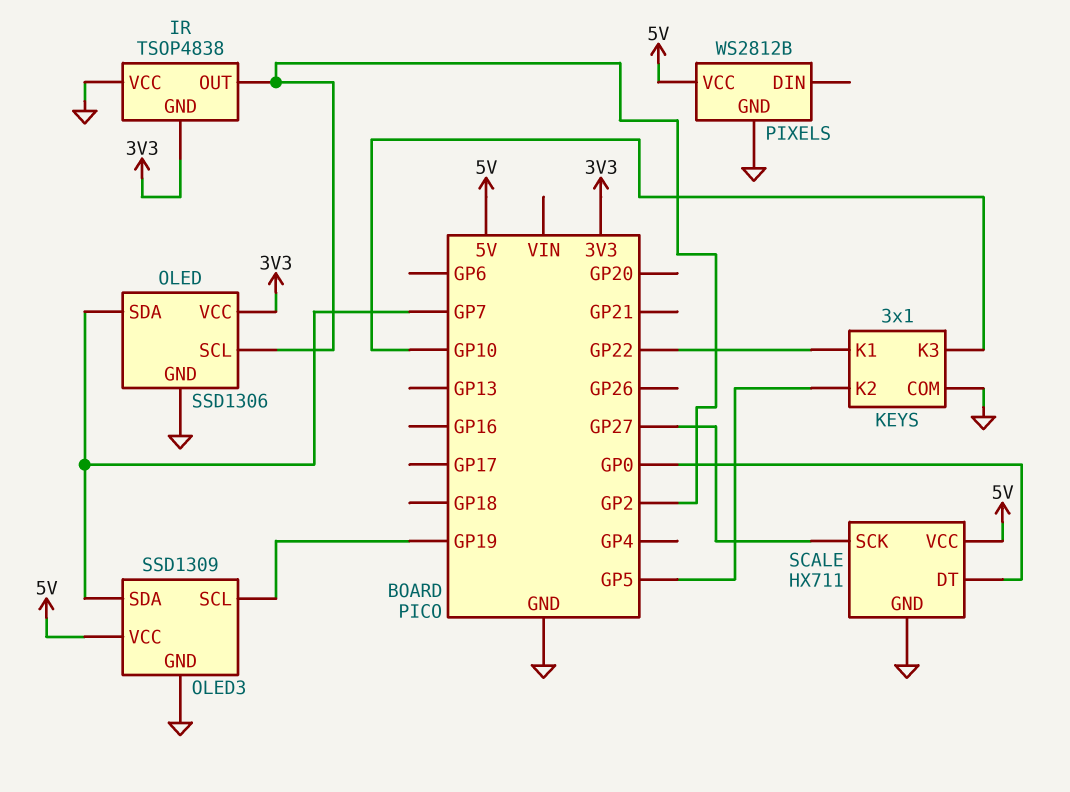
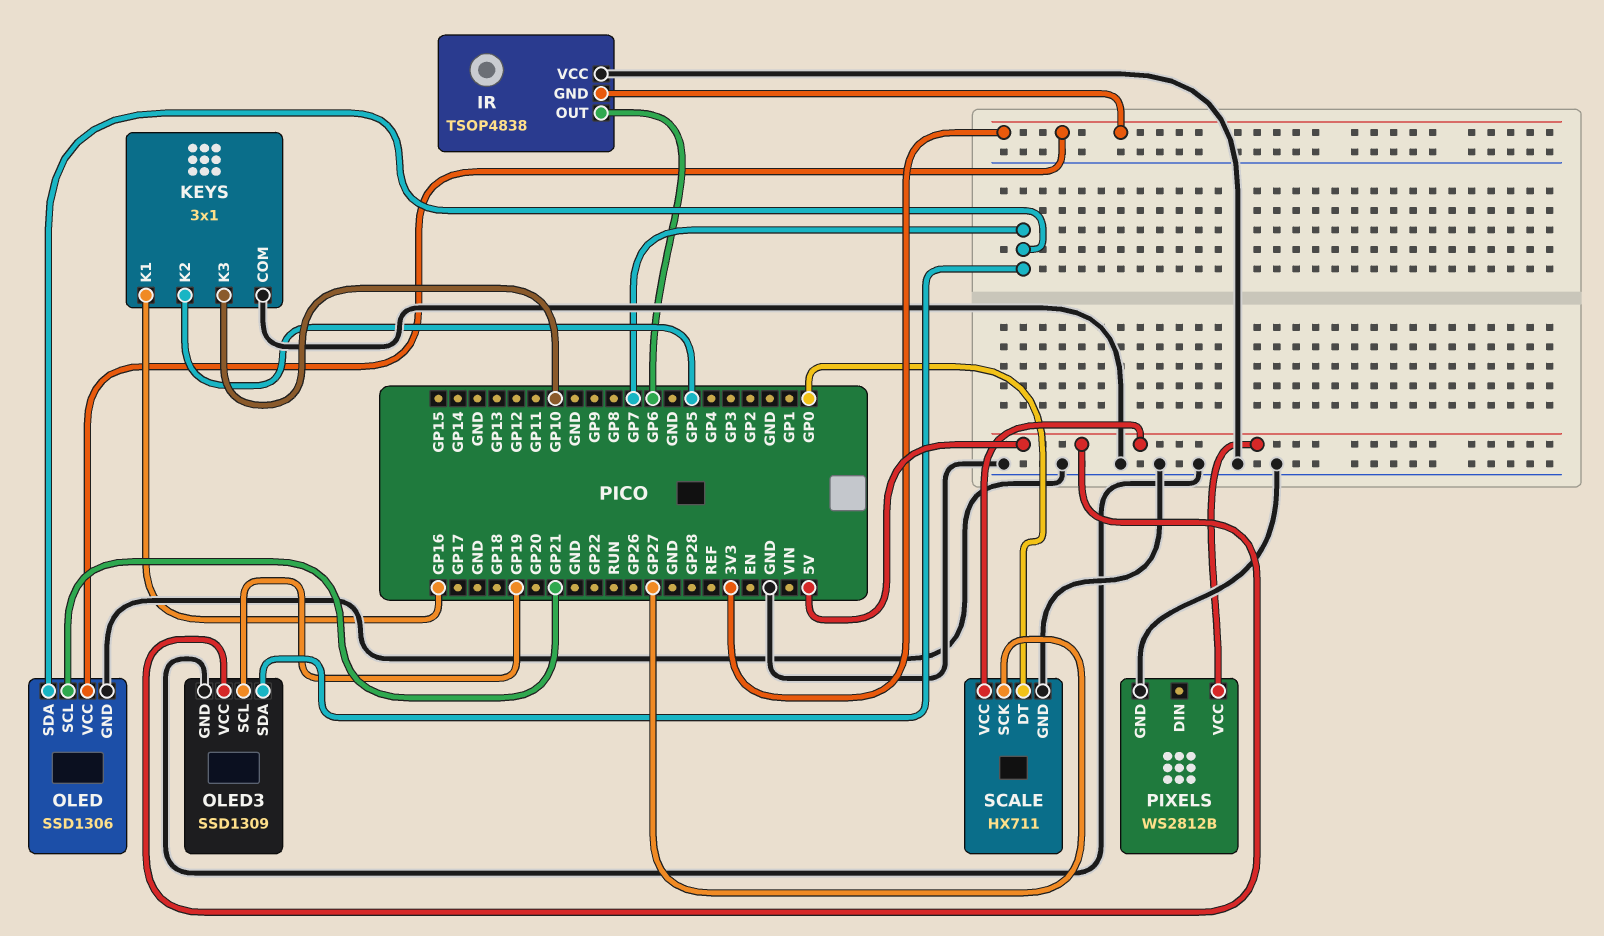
IR pin OUT: GP2 -> GP6
KEYS pin K1: GP22 -> GP16
OLED pin SCL: GP2 -> GP21

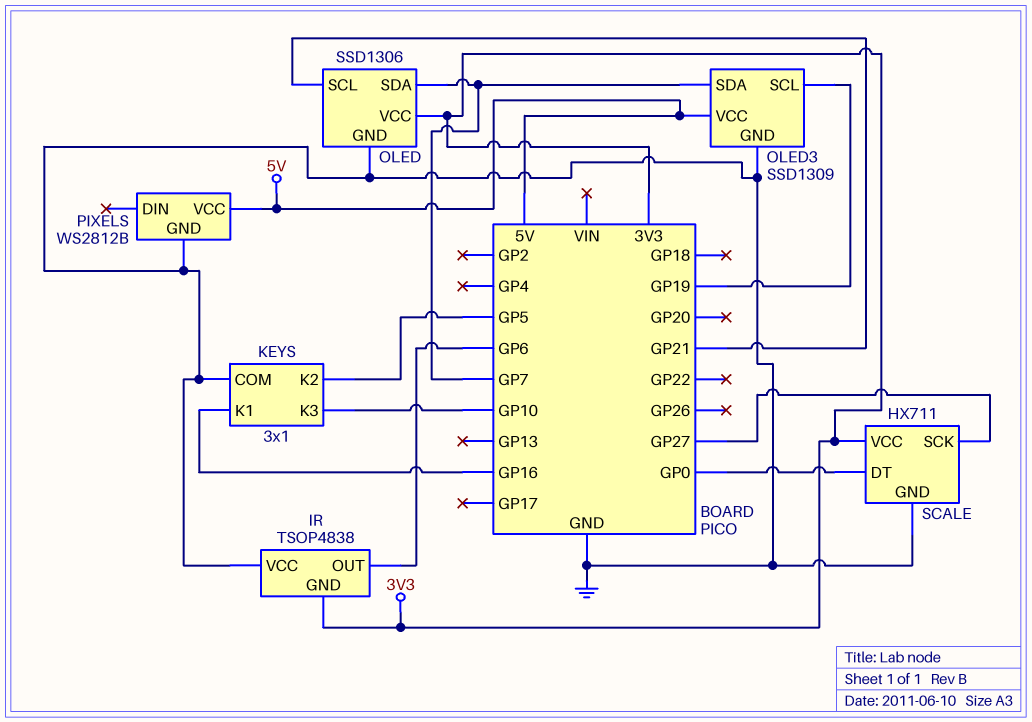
SCALE pin VCC: 5V -> 3V3

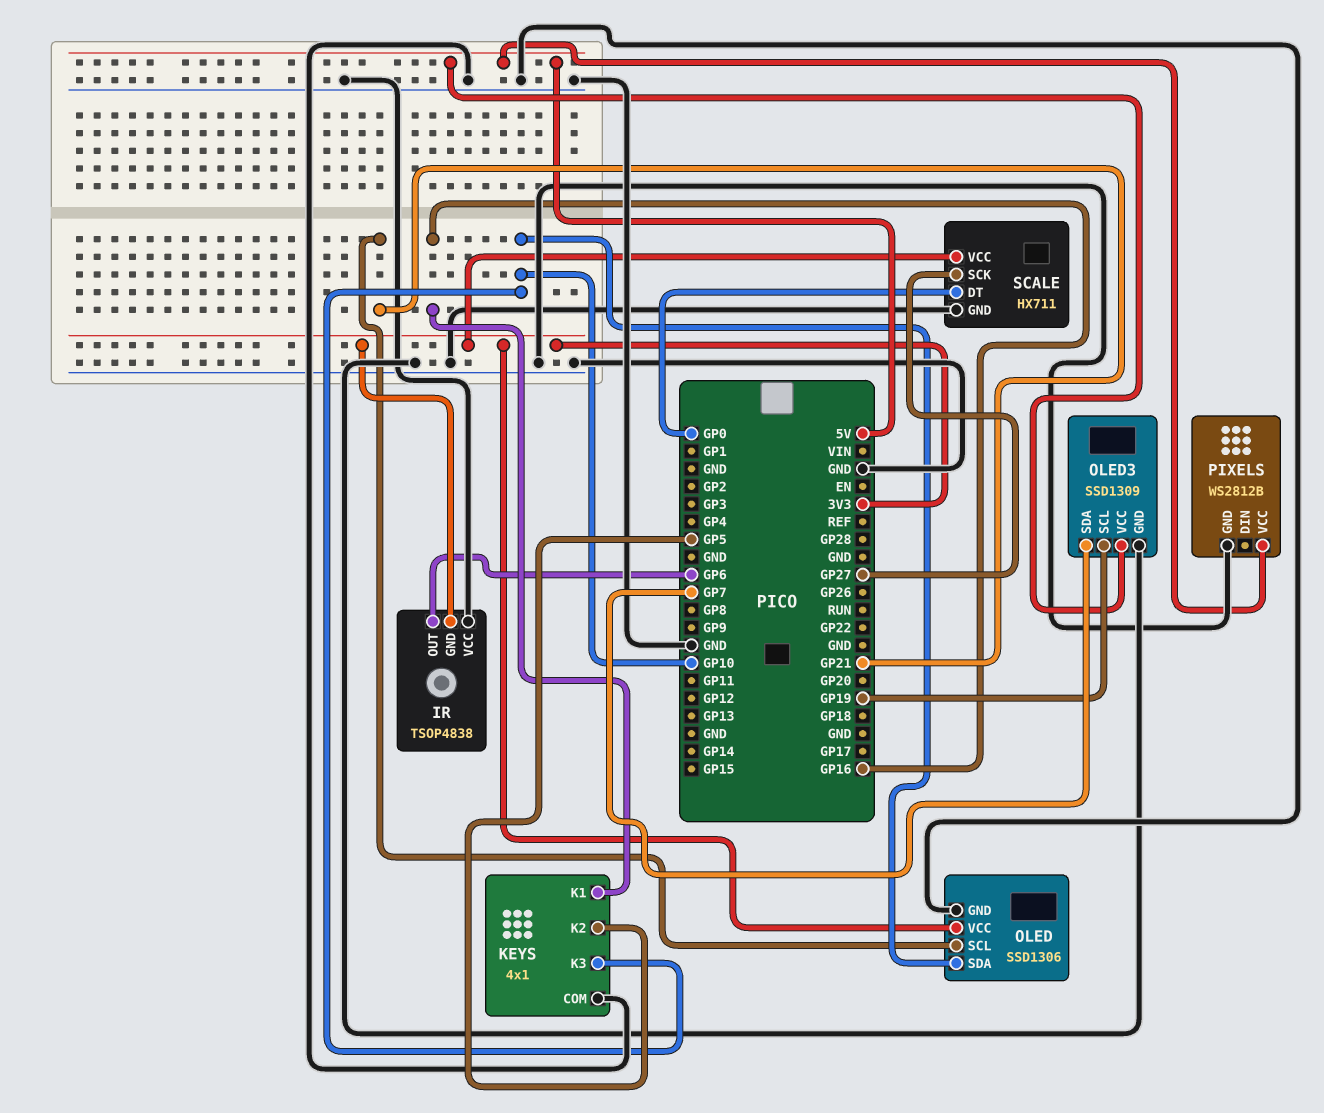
KEYS: 3x1 -> 4x1
OLED pin SDA: GP7 -> GP10

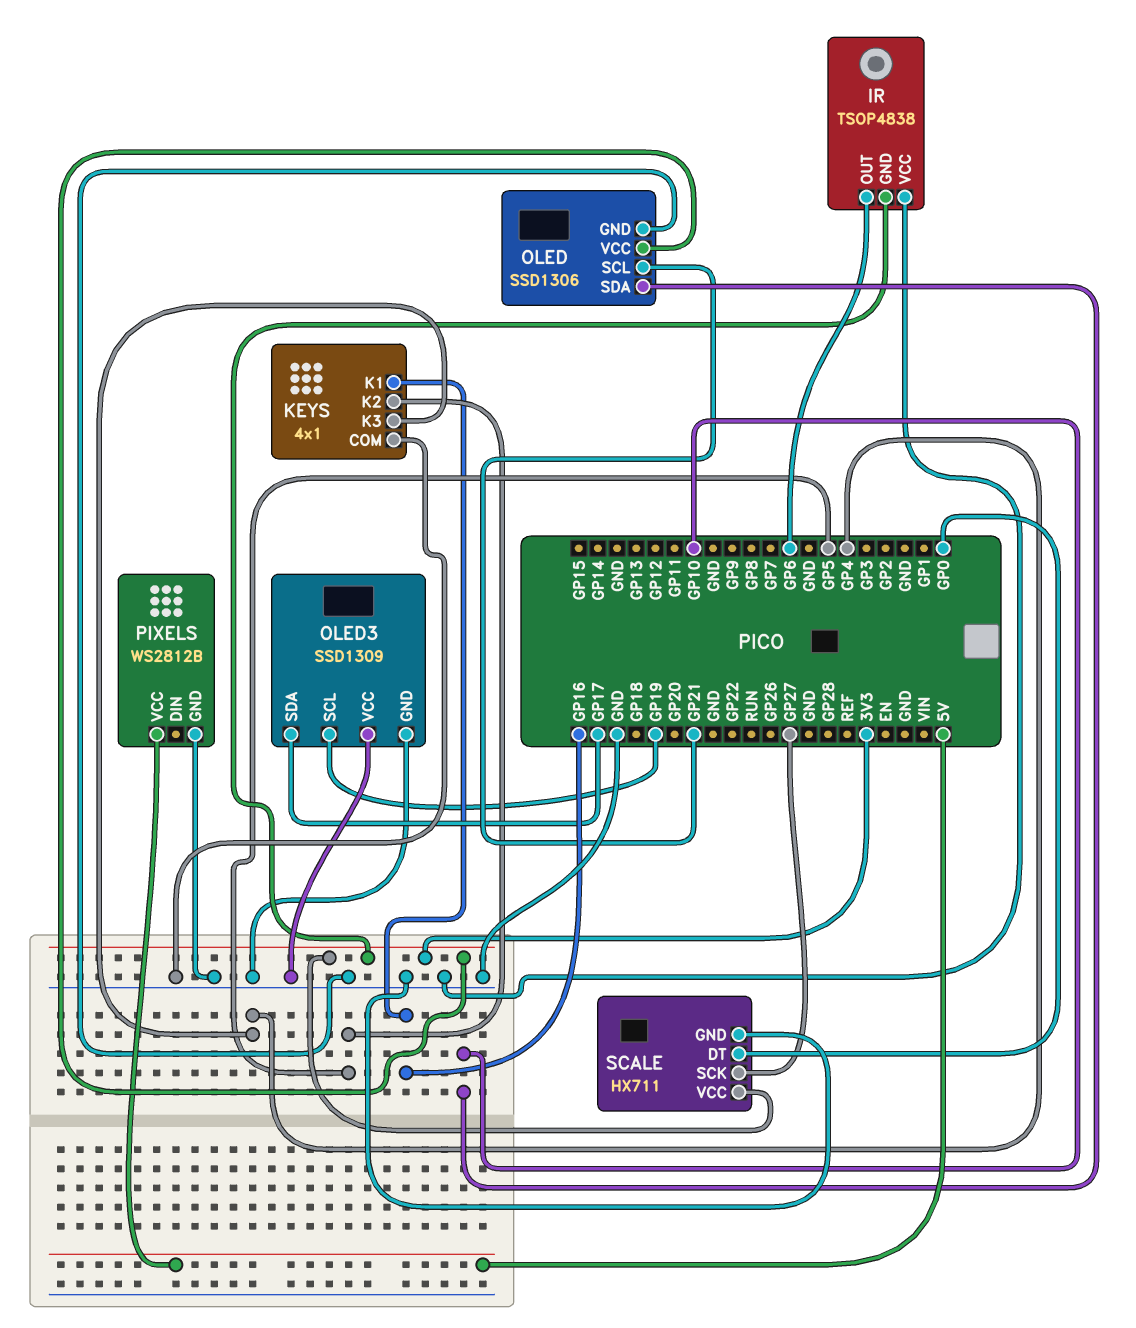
KEYS pin K3: GP10 -> GP4
OLED3 pin SDA: GP7 -> GP17
OLED3 pin VCC: 5V -> GND

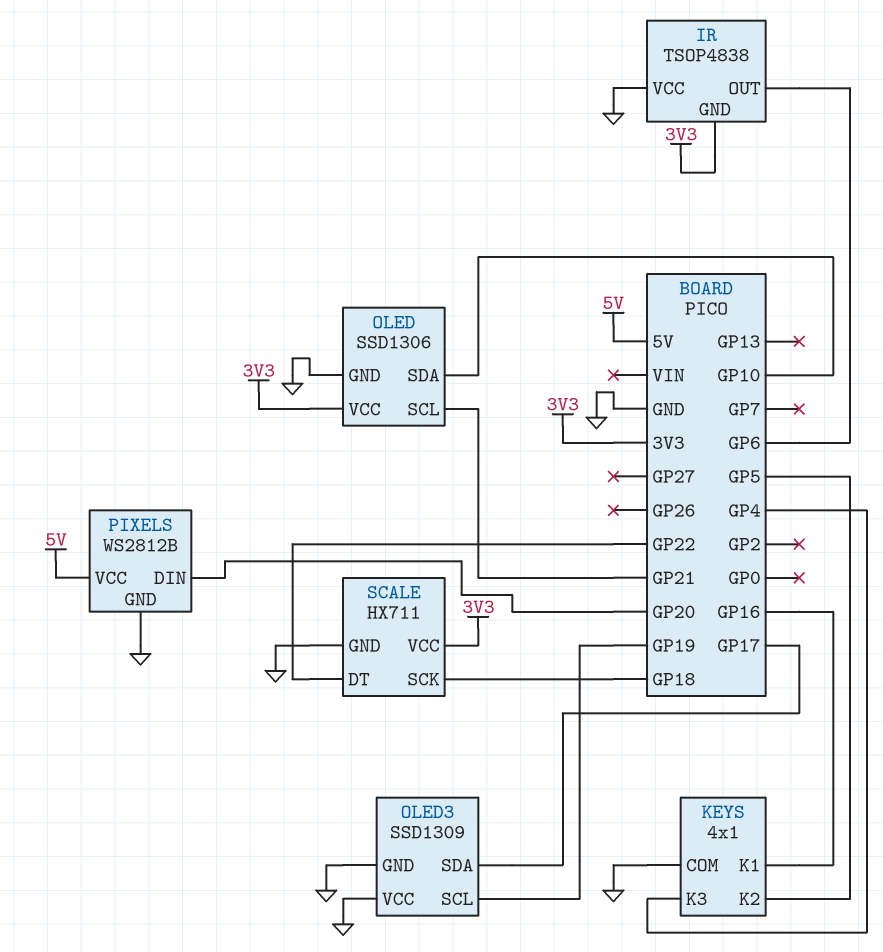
PIXELS pin DIN: none -> GP20
SCALE pin DT: GP0 -> GP22
SCALE pin SCK: GP27 -> GP18

